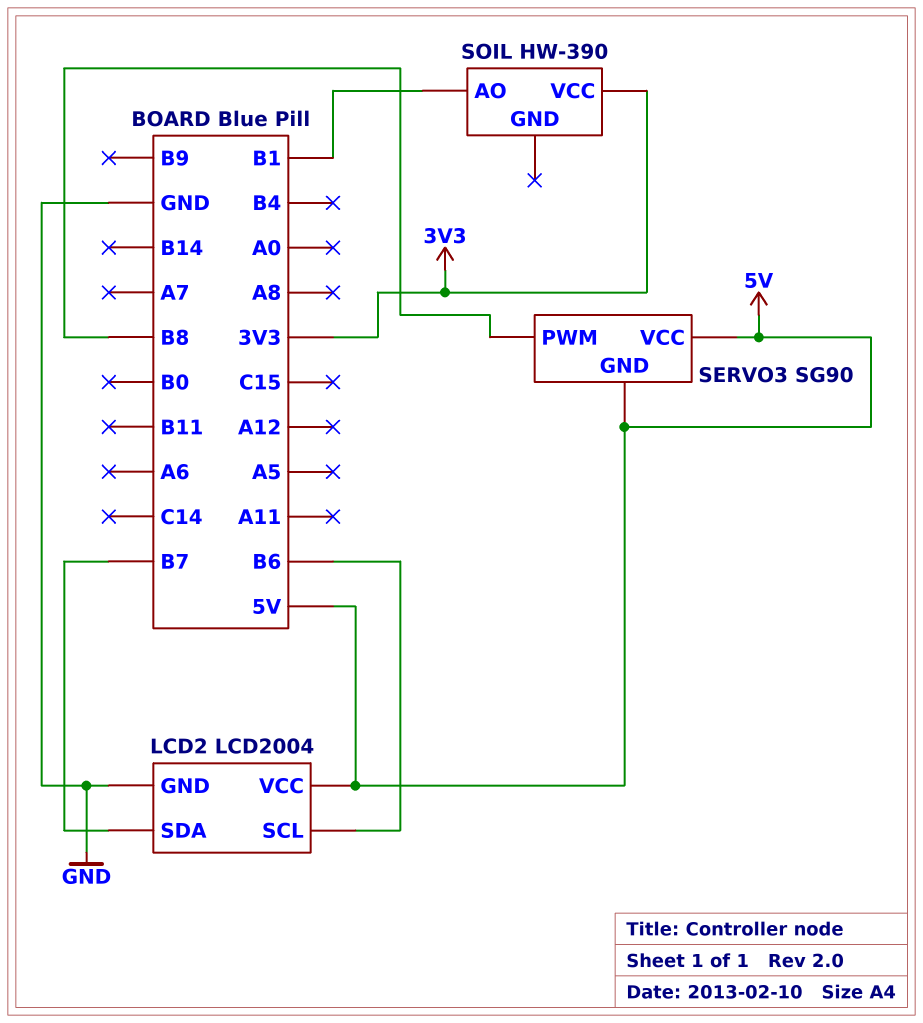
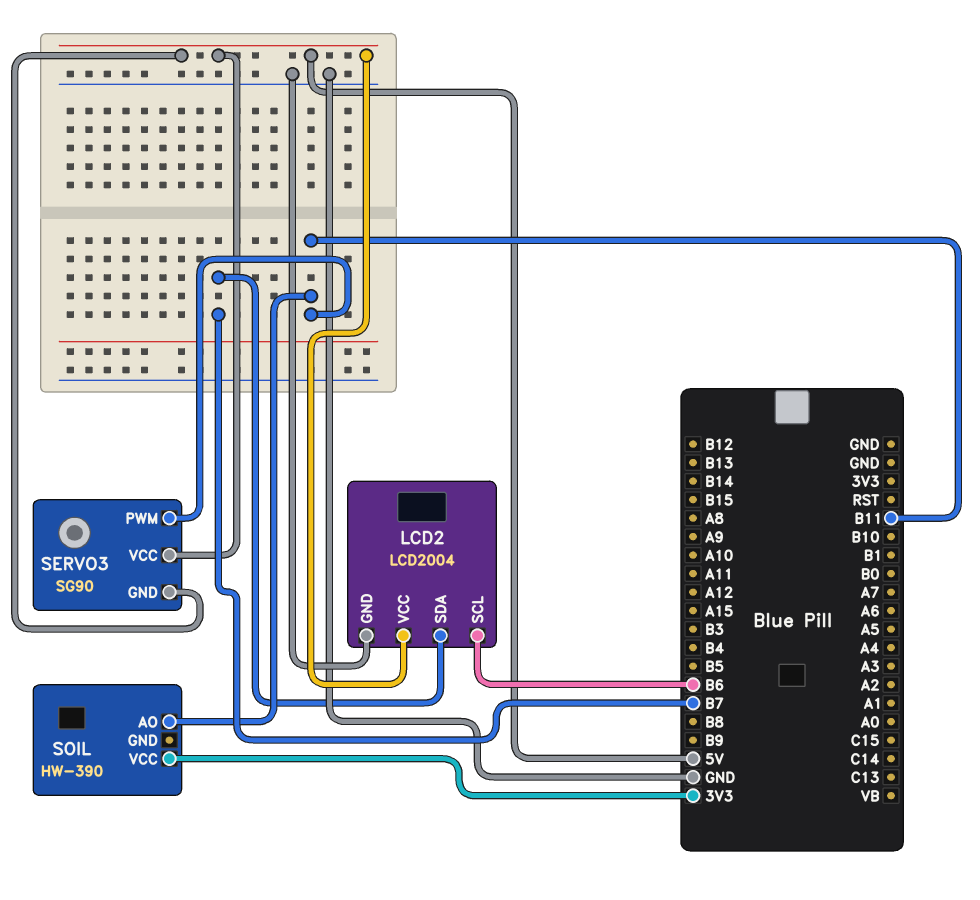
SERVO3 pin PWM: B8 -> B11
SOIL pin AO: B1 -> B11

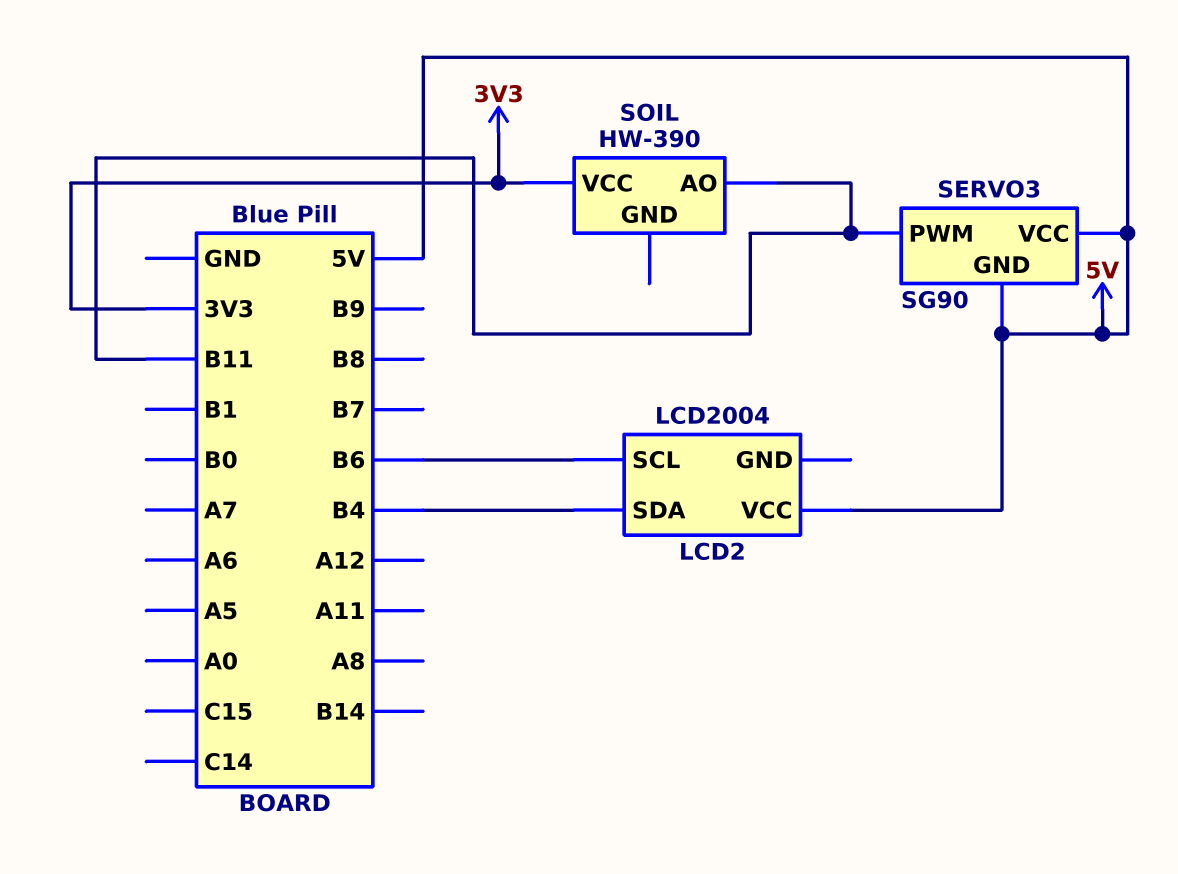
LCD2 pin GND: GND -> none
LCD2 pin SDA: B7 -> B4

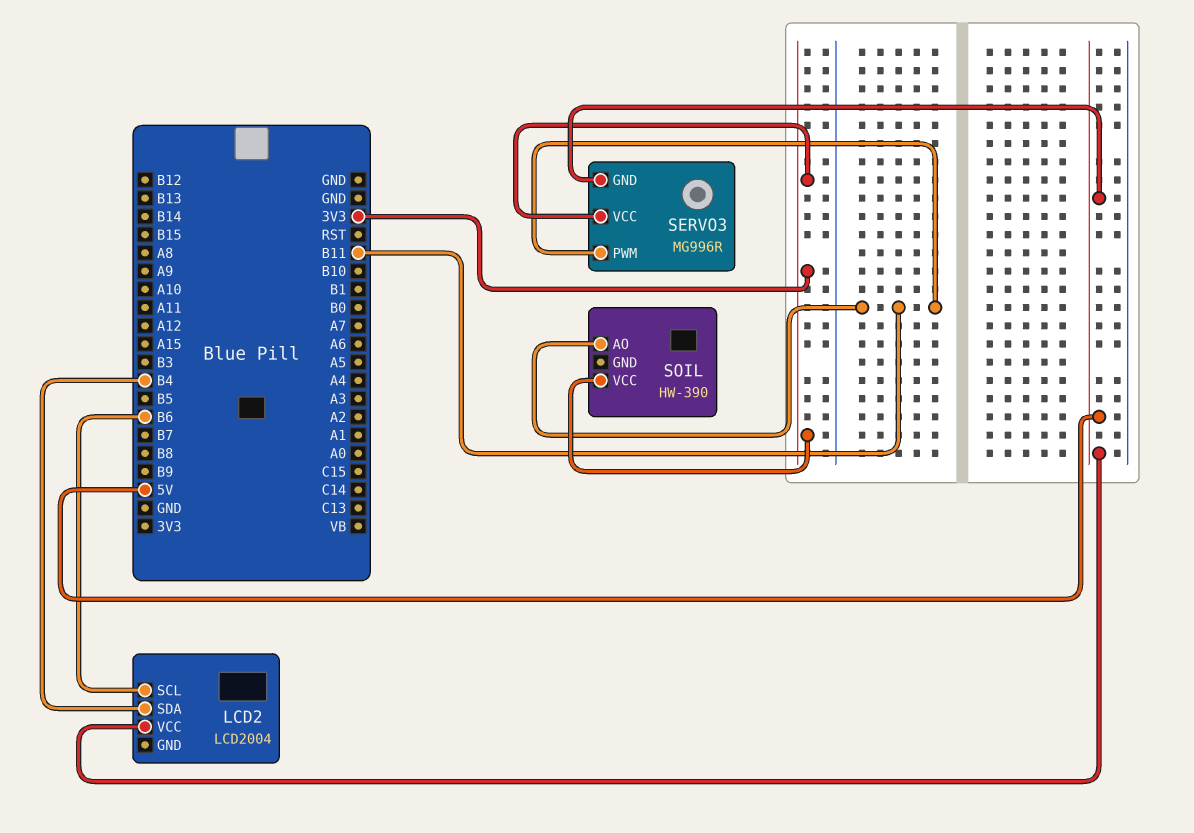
SERVO3: SG90 -> MG996R
SERVO3 pin VCC: 5V -> 3V3

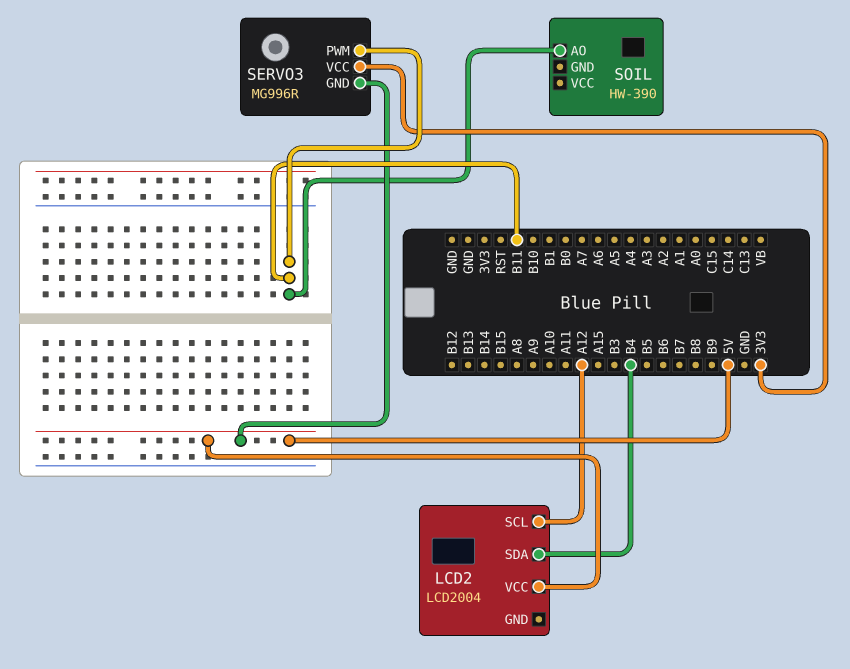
LCD2 pin SCL: B6 -> A12
SOIL pin VCC: 3V3 -> none

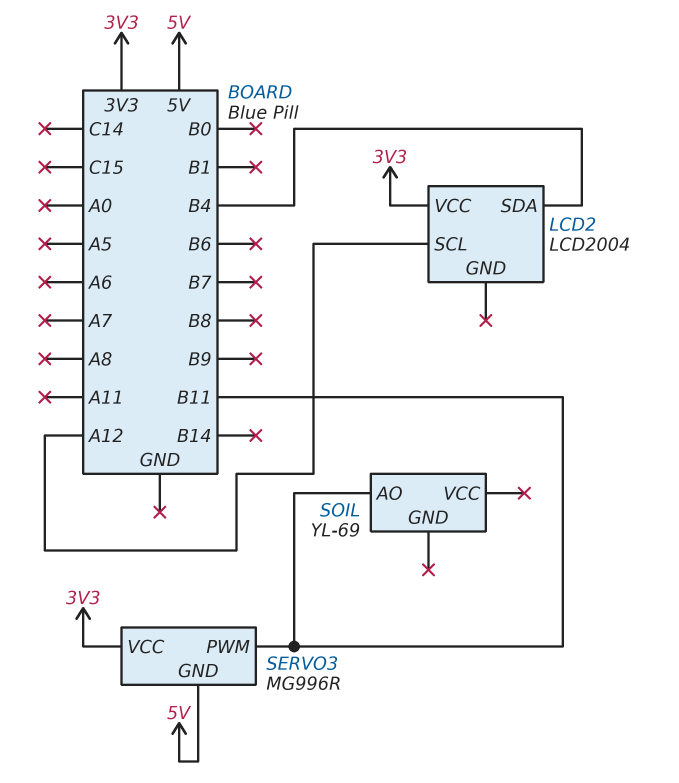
LCD2 pin VCC: 5V -> 3V3
SOIL: HW-390 -> YL-69

